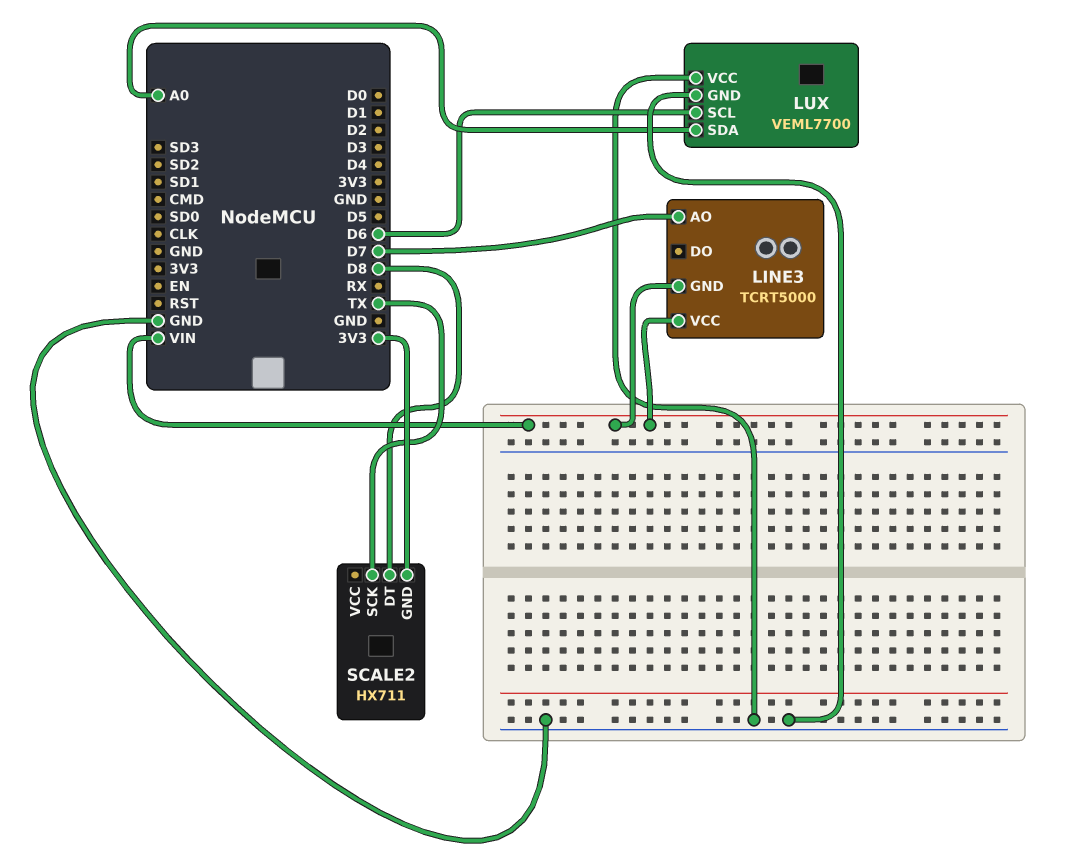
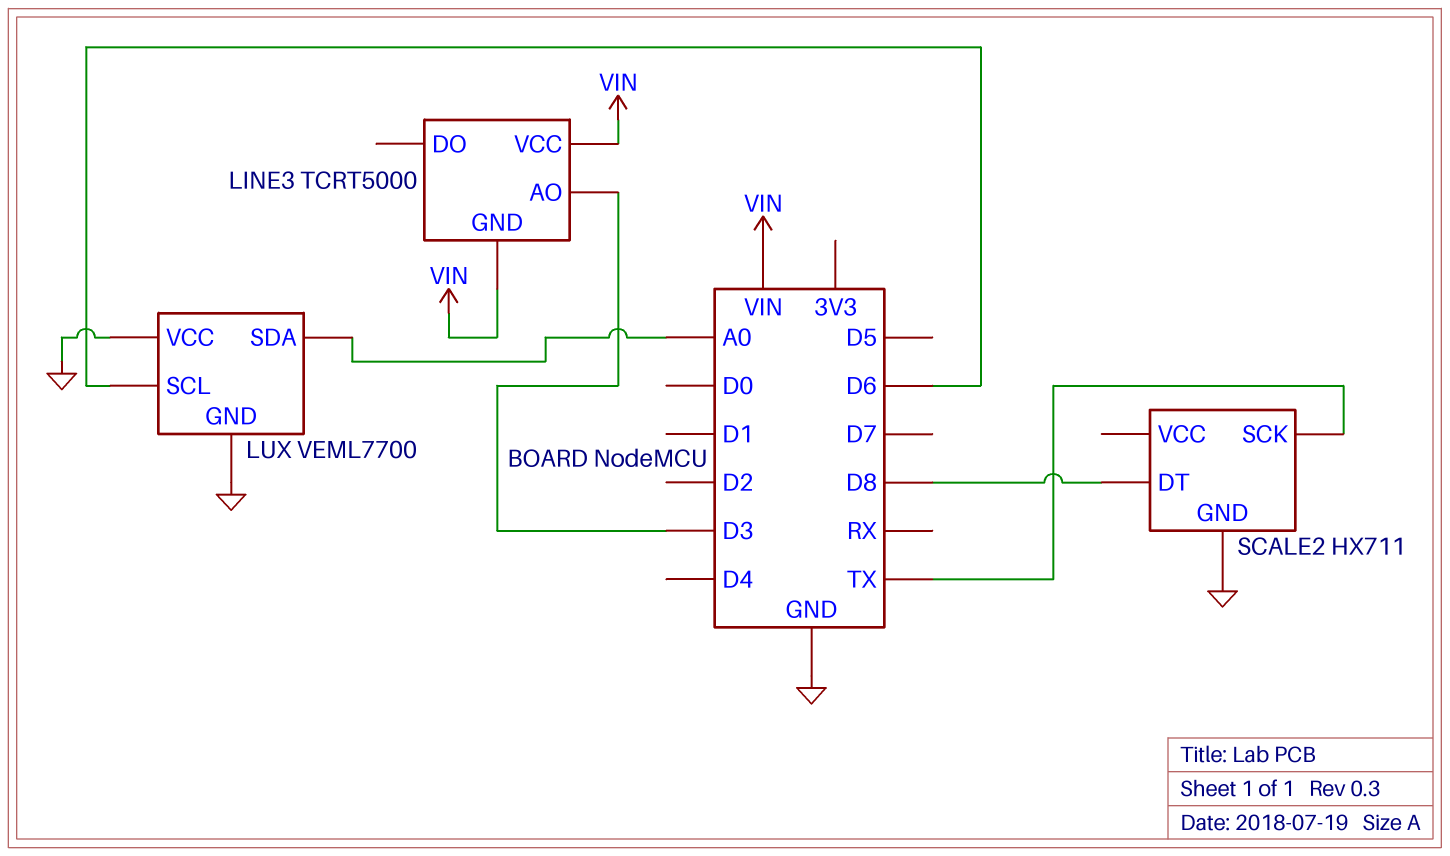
LINE3 pin AO: D7 -> D3
SCALE2 pin GND: 3V3 -> GND

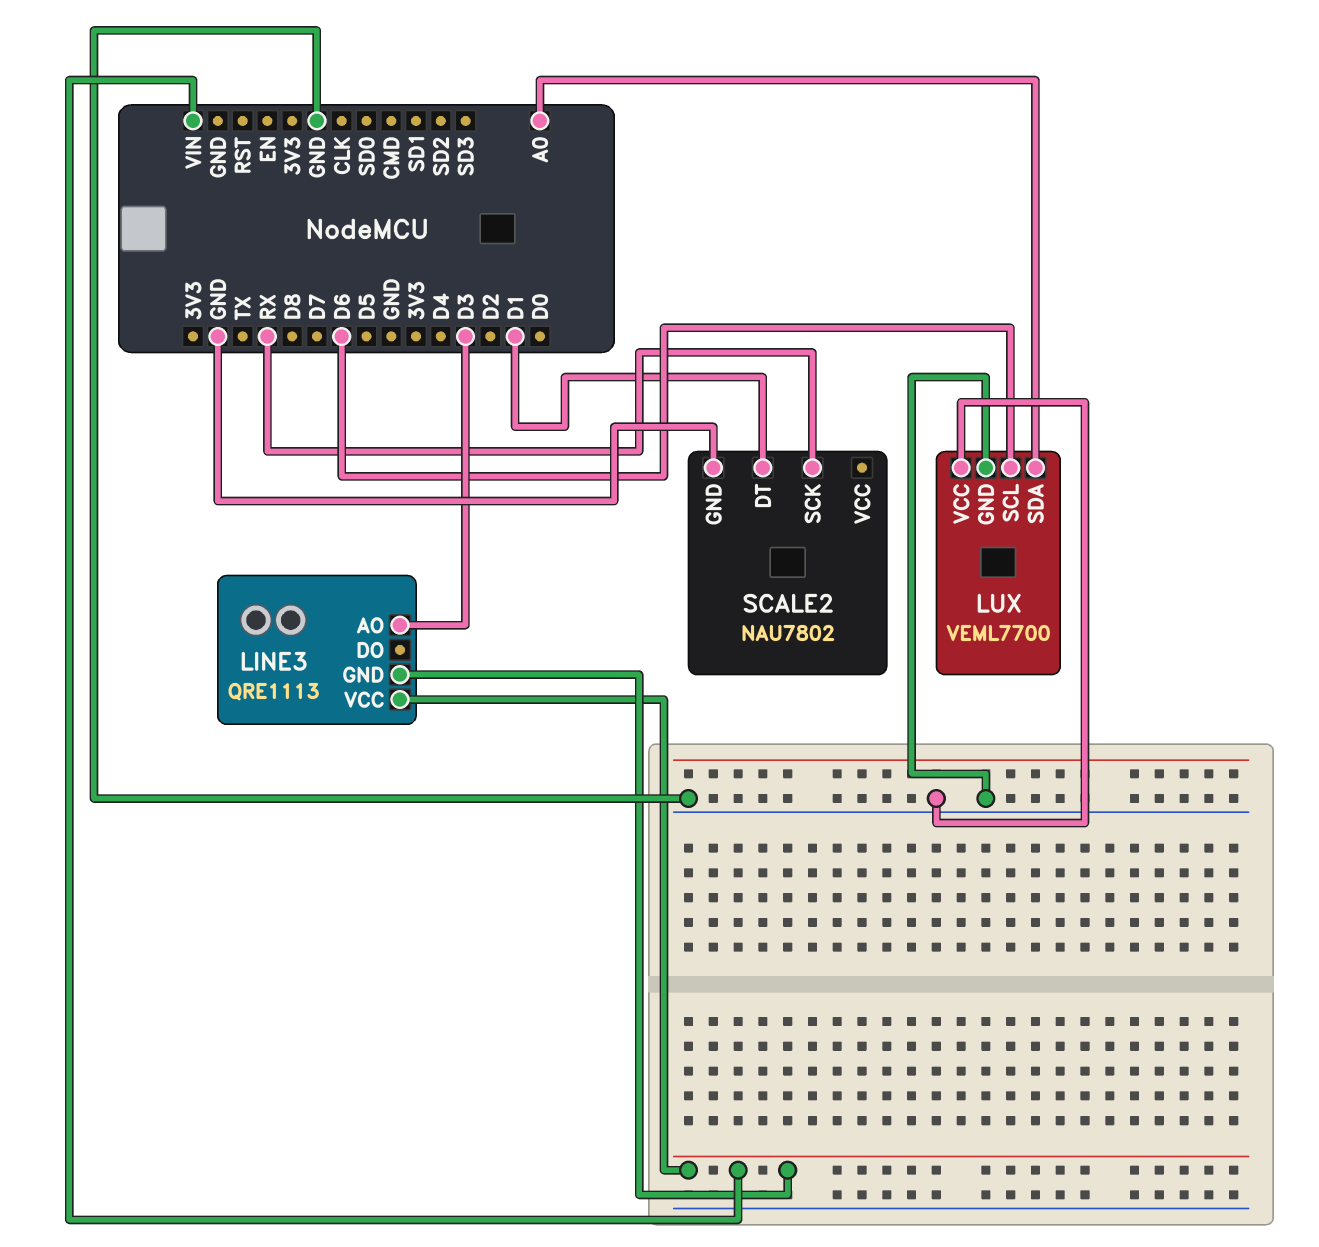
LINE3: TCRT5000 -> QRE1113
SCALE2: HX711 -> NAU7802
SCALE2 pin DT: D8 -> D1
SCALE2 pin SCK: TX -> RX

